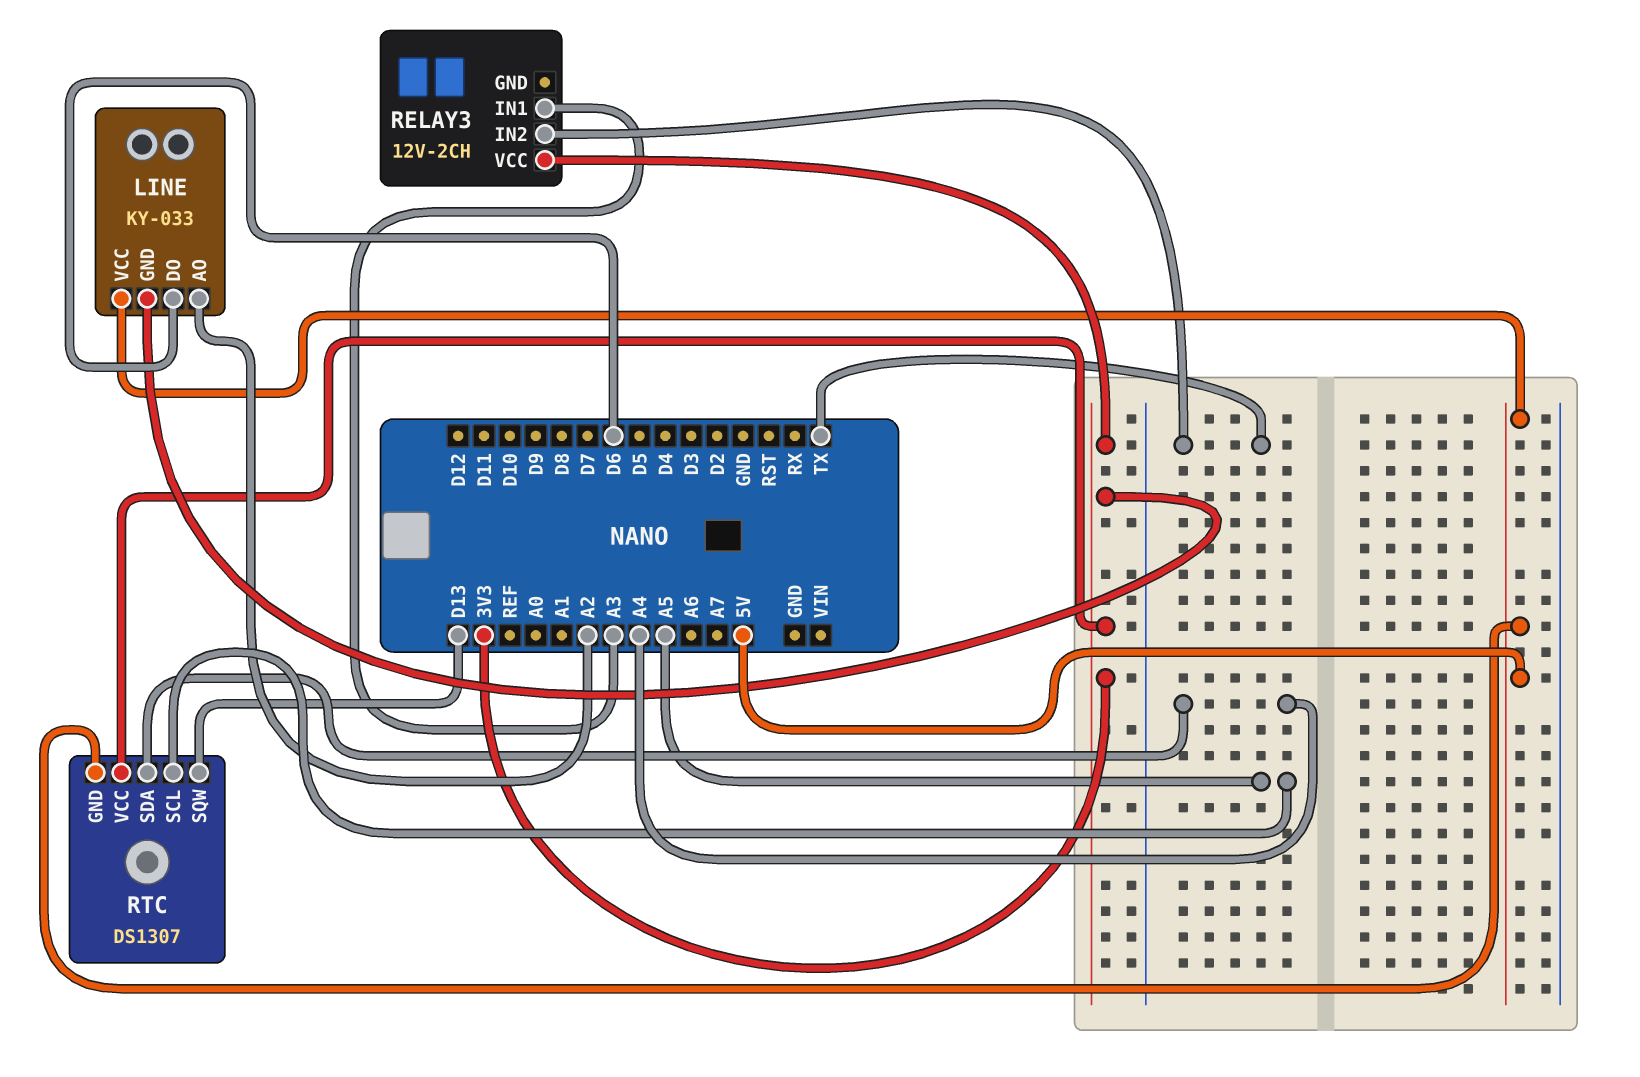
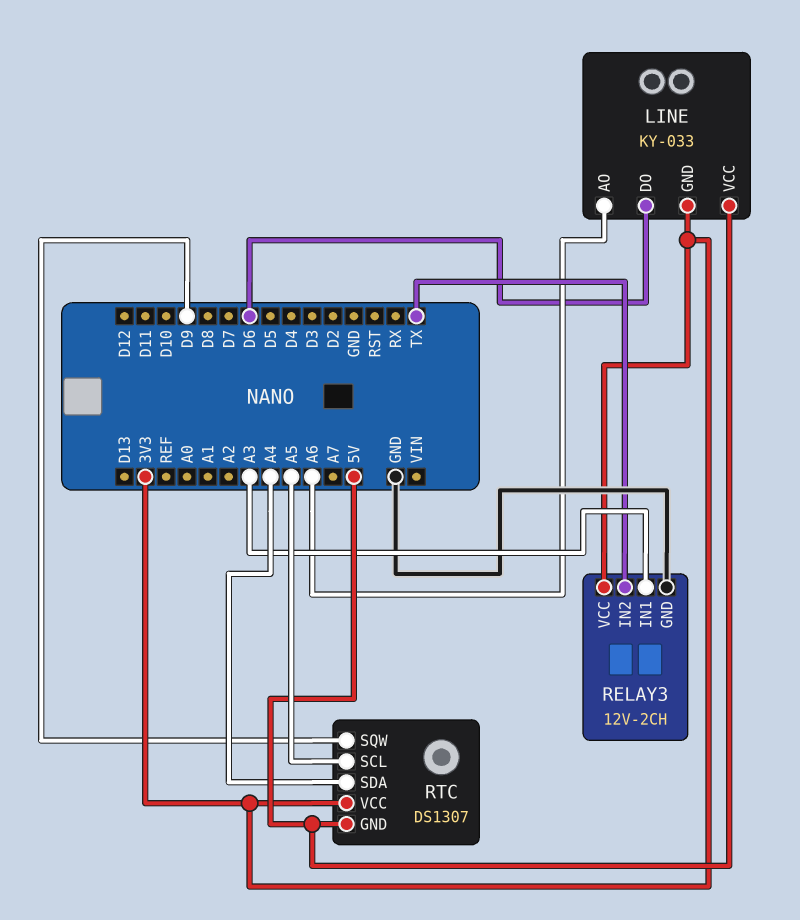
LINE pin AO: A2 -> A6
RELAY3 pin GND: none -> GND
RTC pin SQW: D13 -> D9

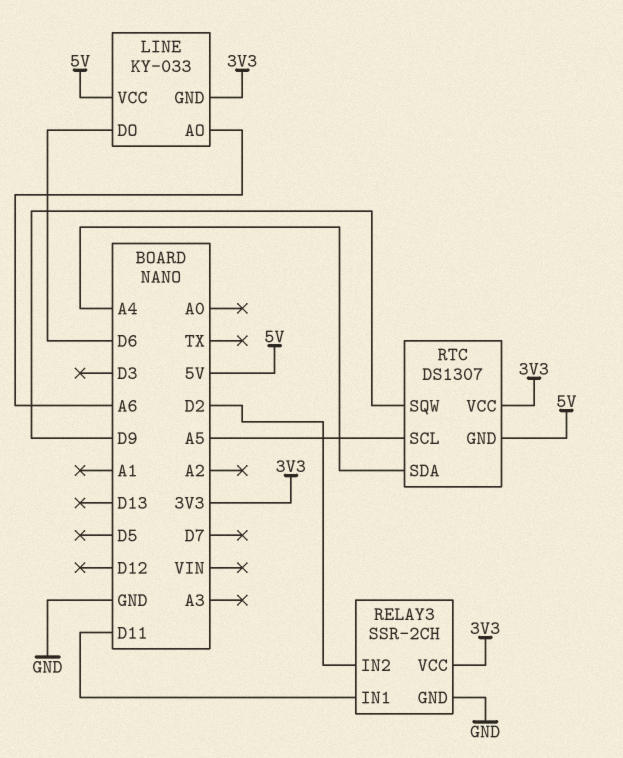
RELAY3: 12V-2CH -> SSR-2CH
RELAY3 pin IN1: A3 -> D11
RELAY3 pin IN2: TX -> D2

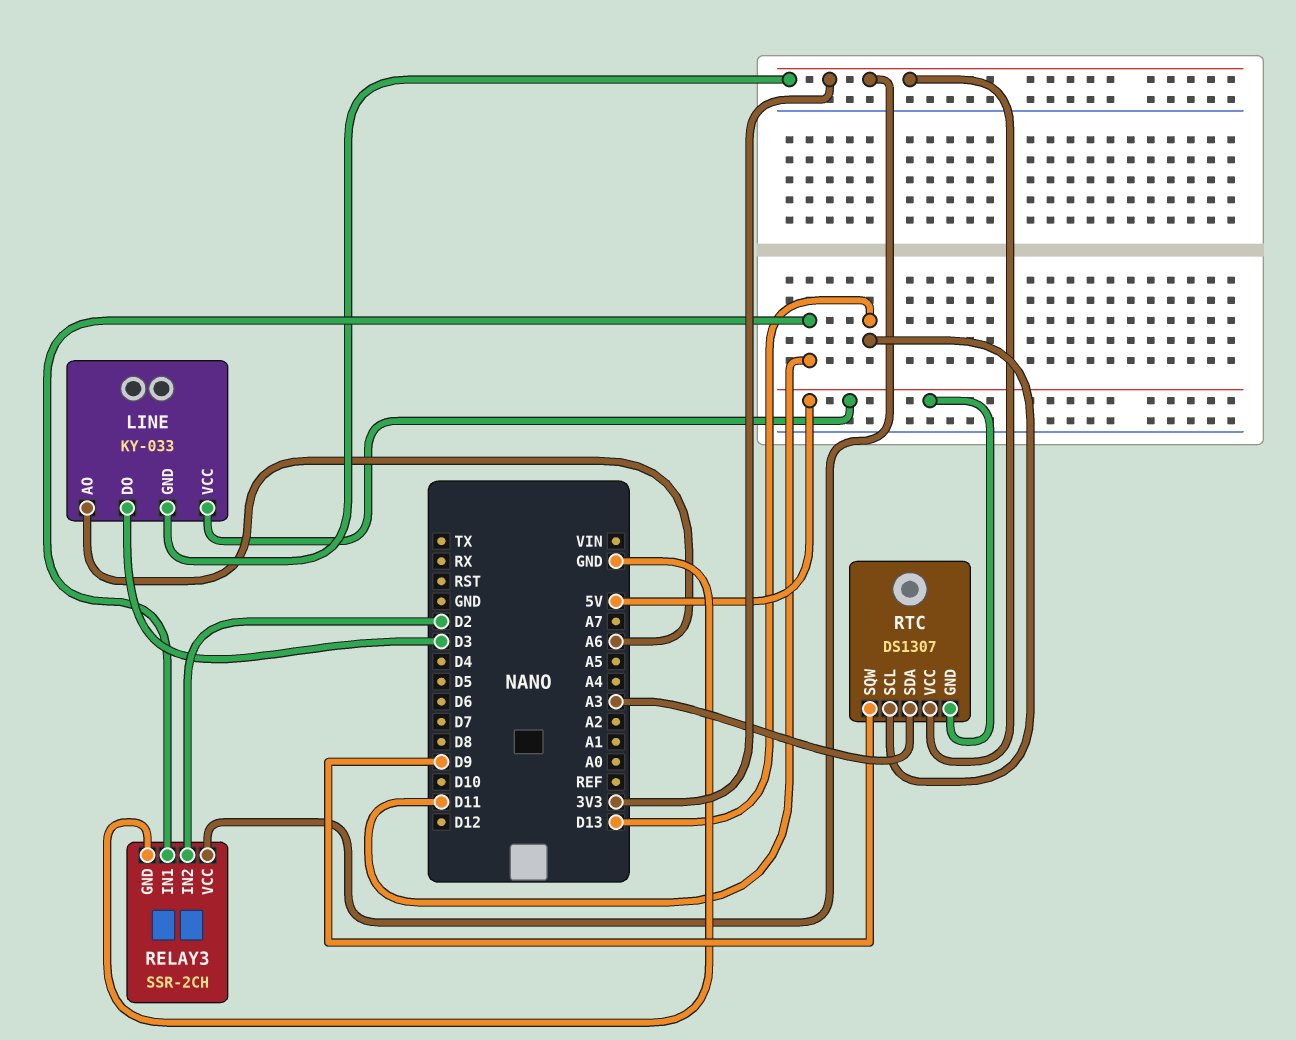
LINE pin DO: D6 -> D3
RTC pin SCL: A5 -> D13
RTC pin SDA: A4 -> A3

